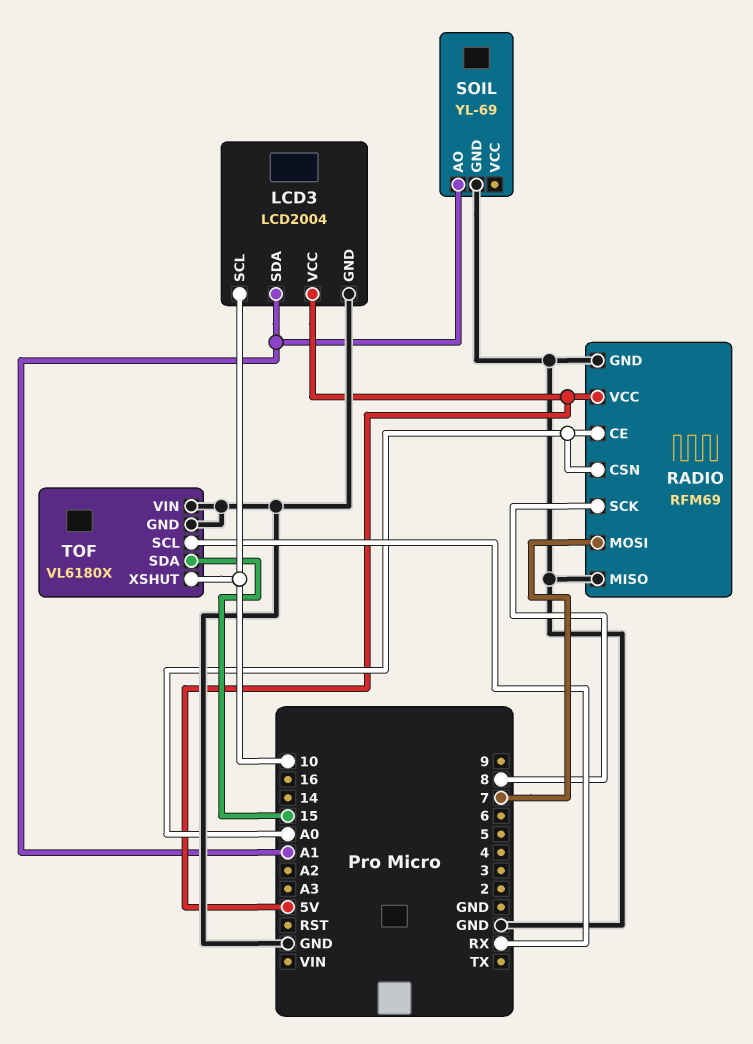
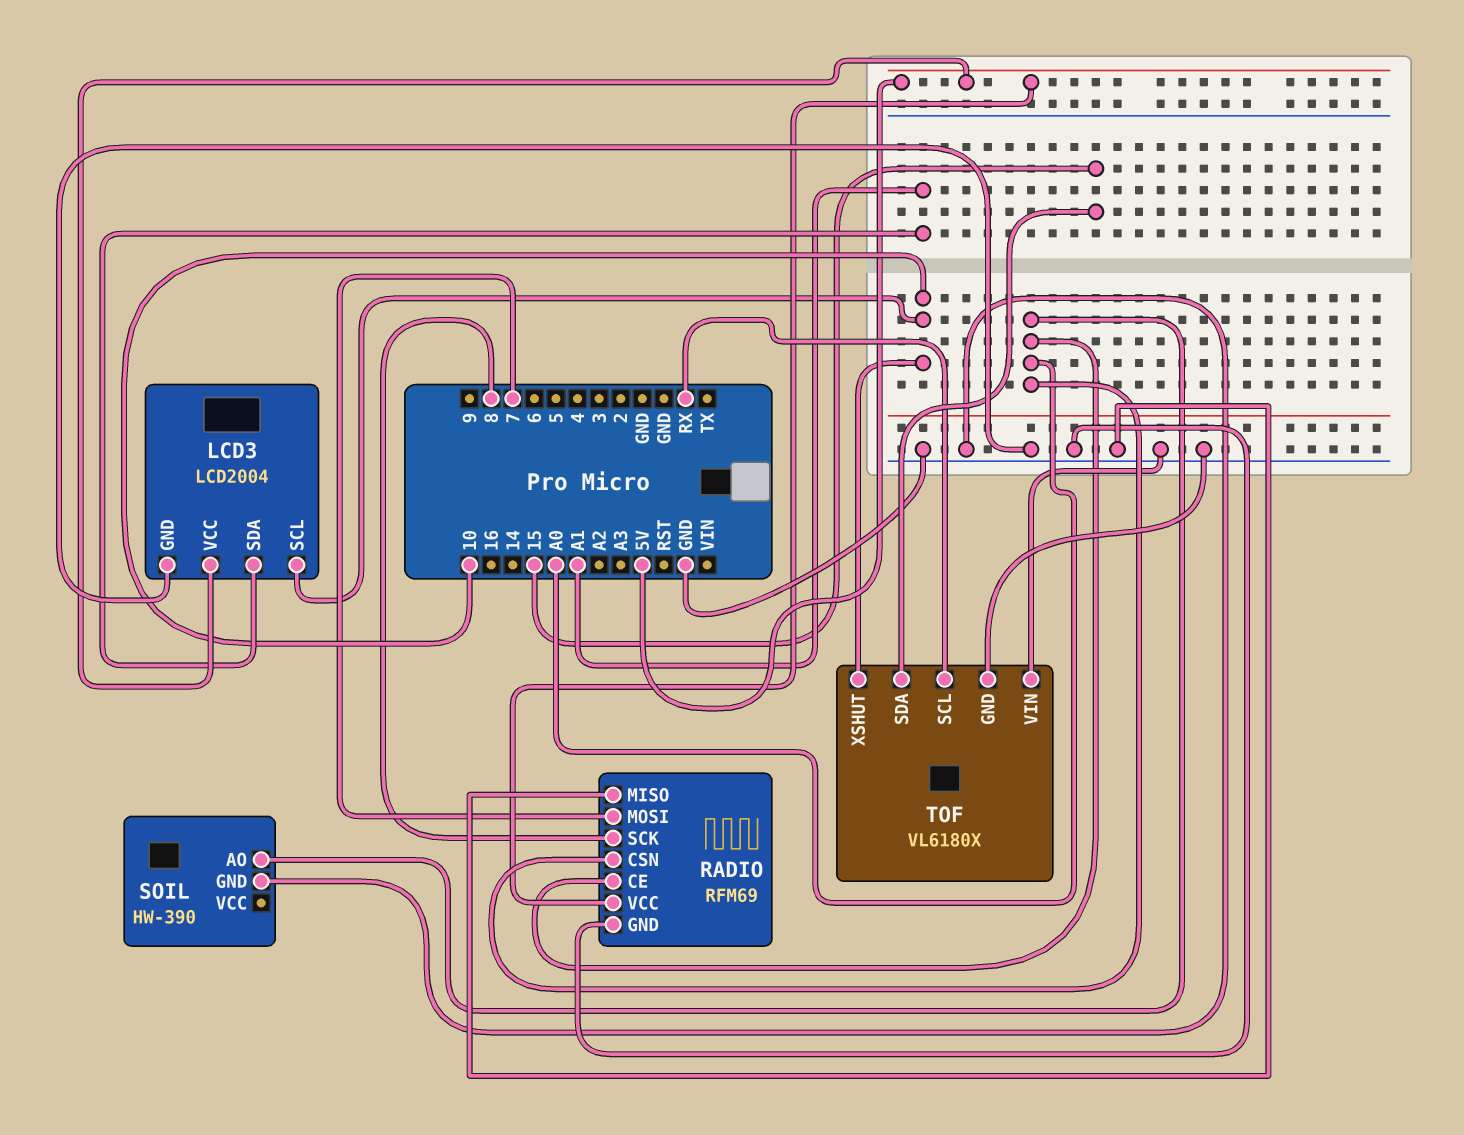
SOIL: YL-69 -> HW-390
SOIL pin AO: A1 -> A0

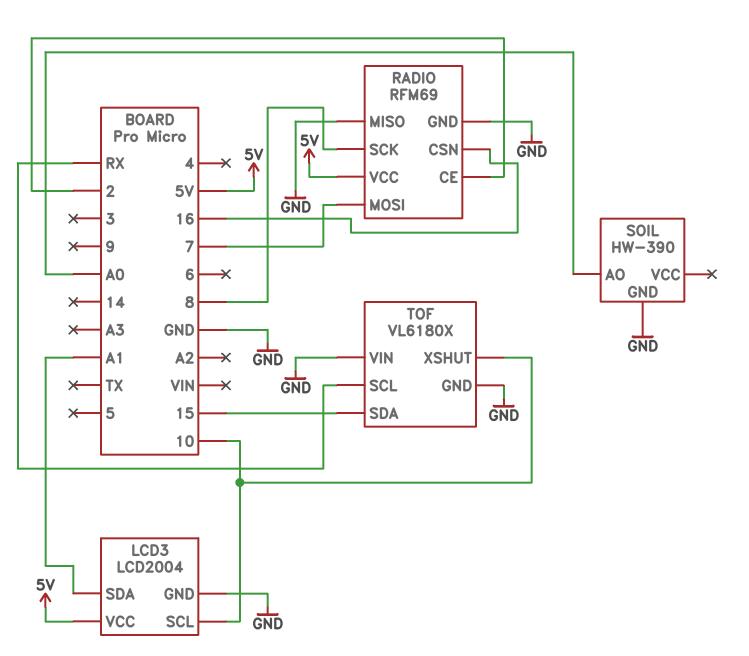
RADIO pin CE: A0 -> 2
RADIO pin CSN: A0 -> 16

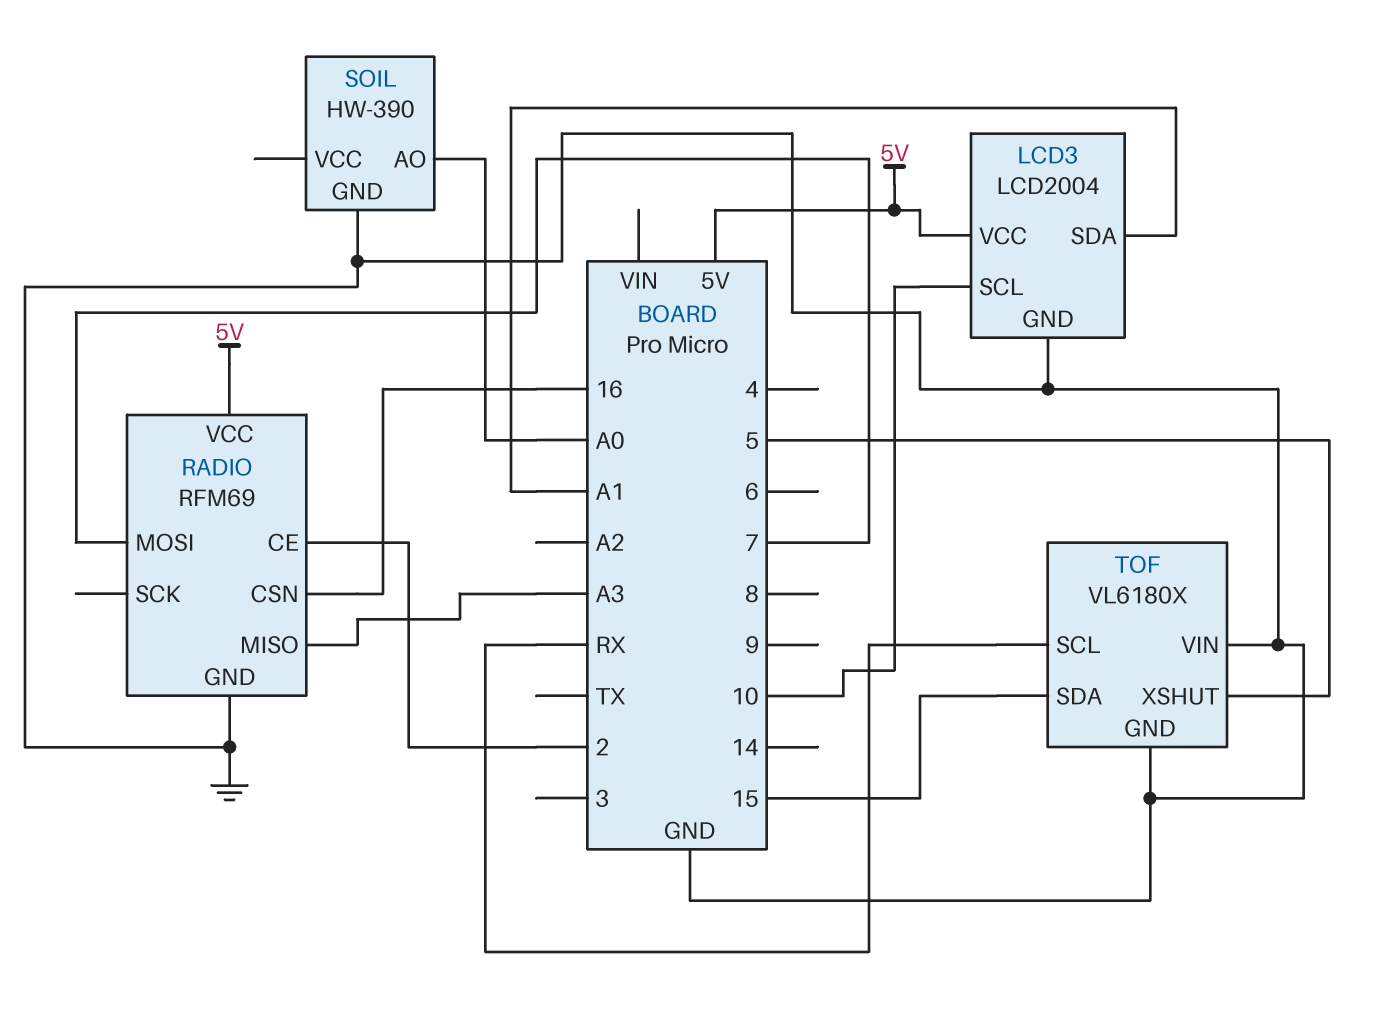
RADIO pin MISO: GND -> A3
RADIO pin SCK: 8 -> none
TOF pin XSHUT: 10 -> 5

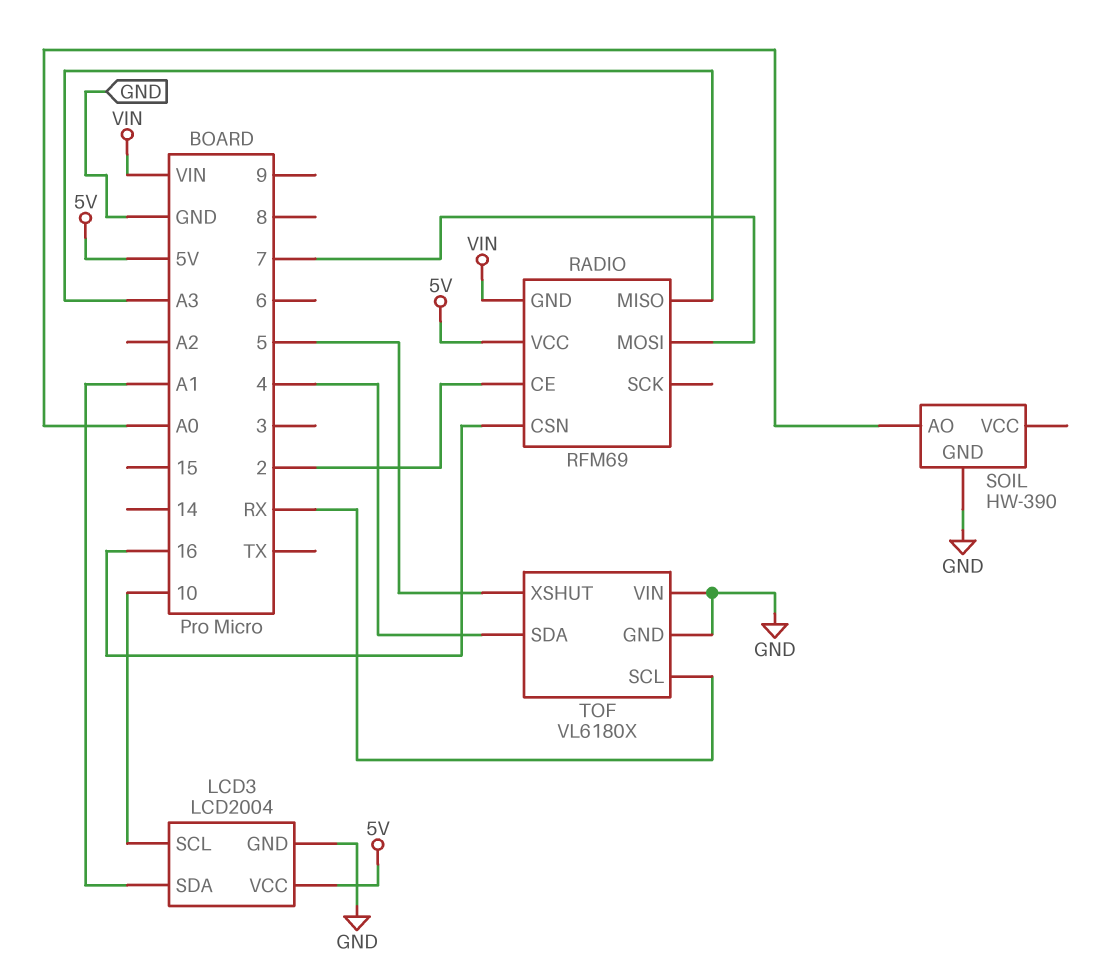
RADIO pin GND: GND -> VIN
TOF pin SDA: 15 -> 4

